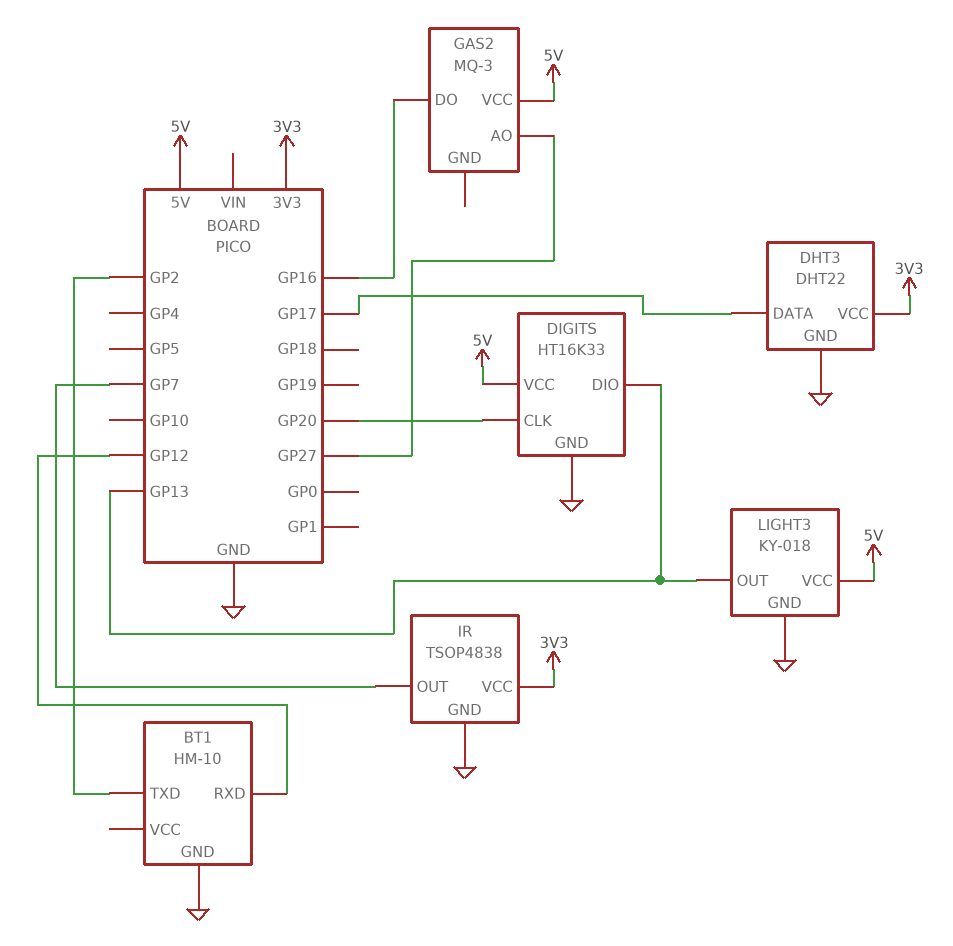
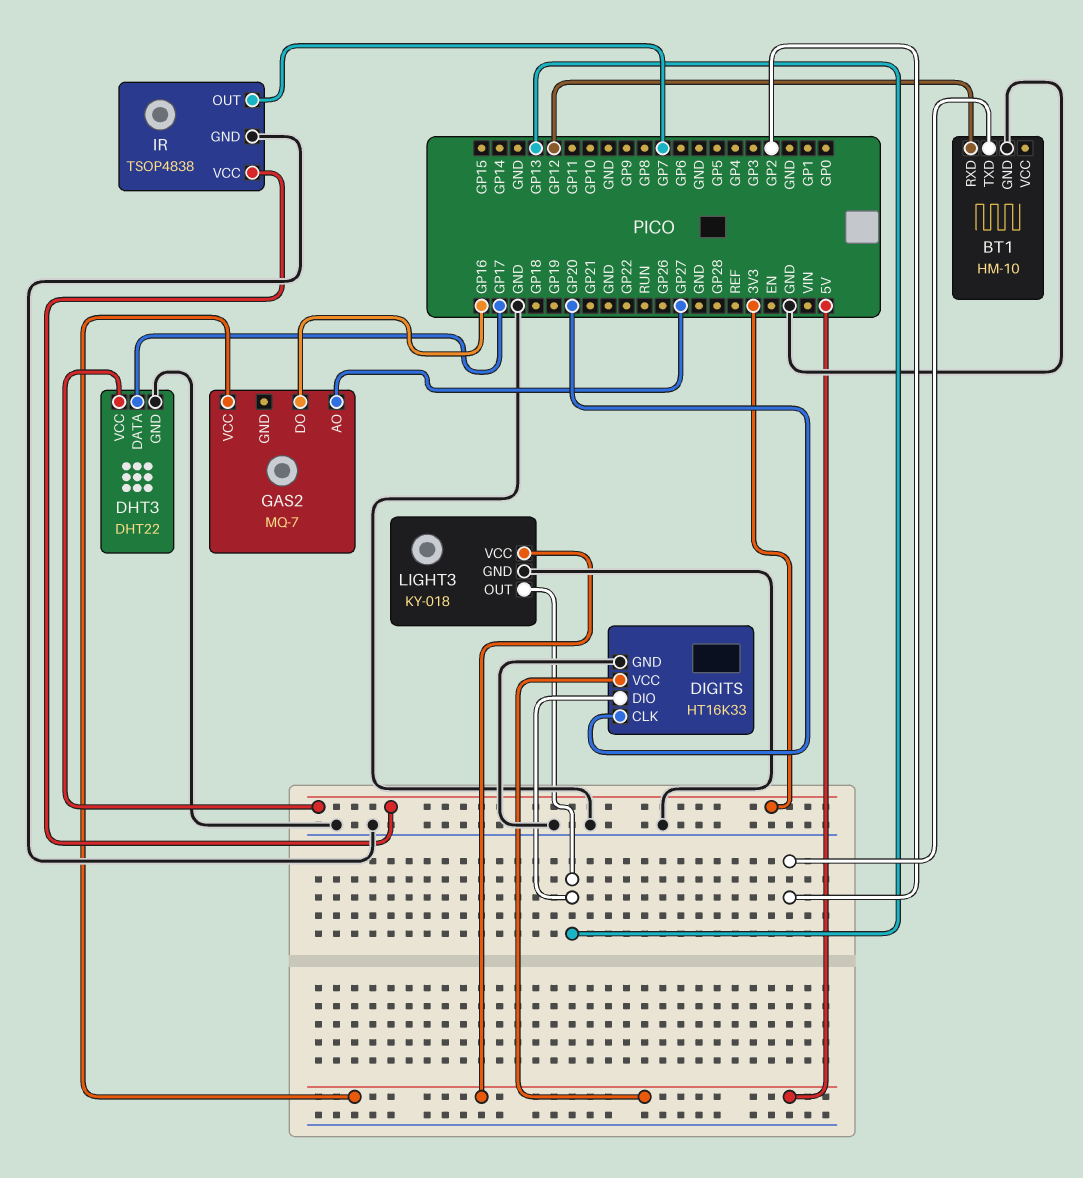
GAS2: MQ-3 -> MQ-7

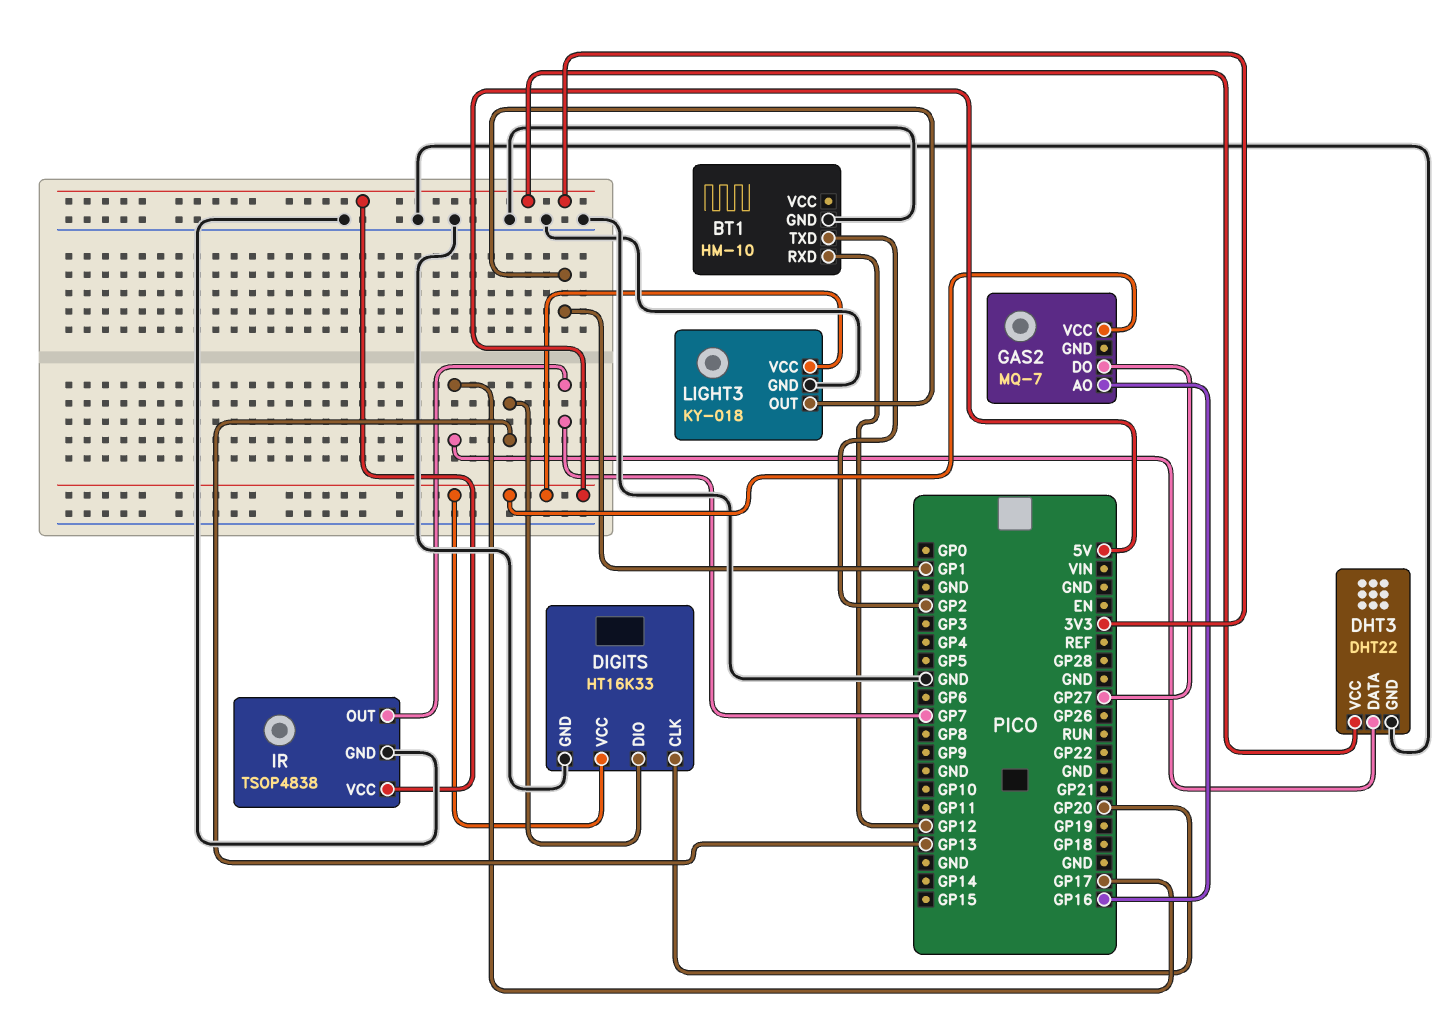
GAS2 pin AO: GP27 -> GP16
GAS2 pin DO: GP16 -> GP27
LIGHT3 pin OUT: GP13 -> GP1

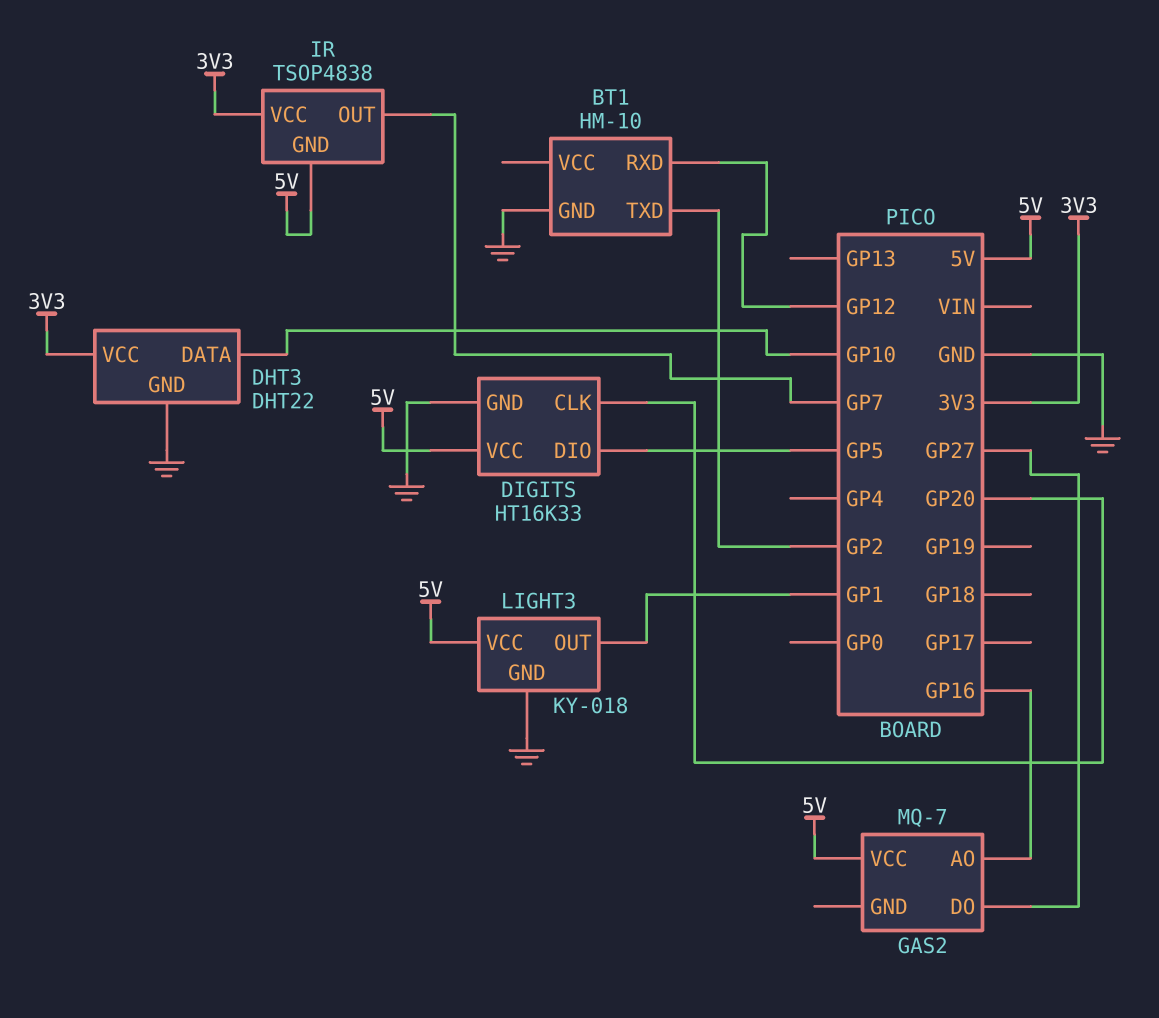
DHT3 pin DATA: GP17 -> GP10
DIGITS pin DIO: GP13 -> GP5
IR pin GND: GND -> 5V

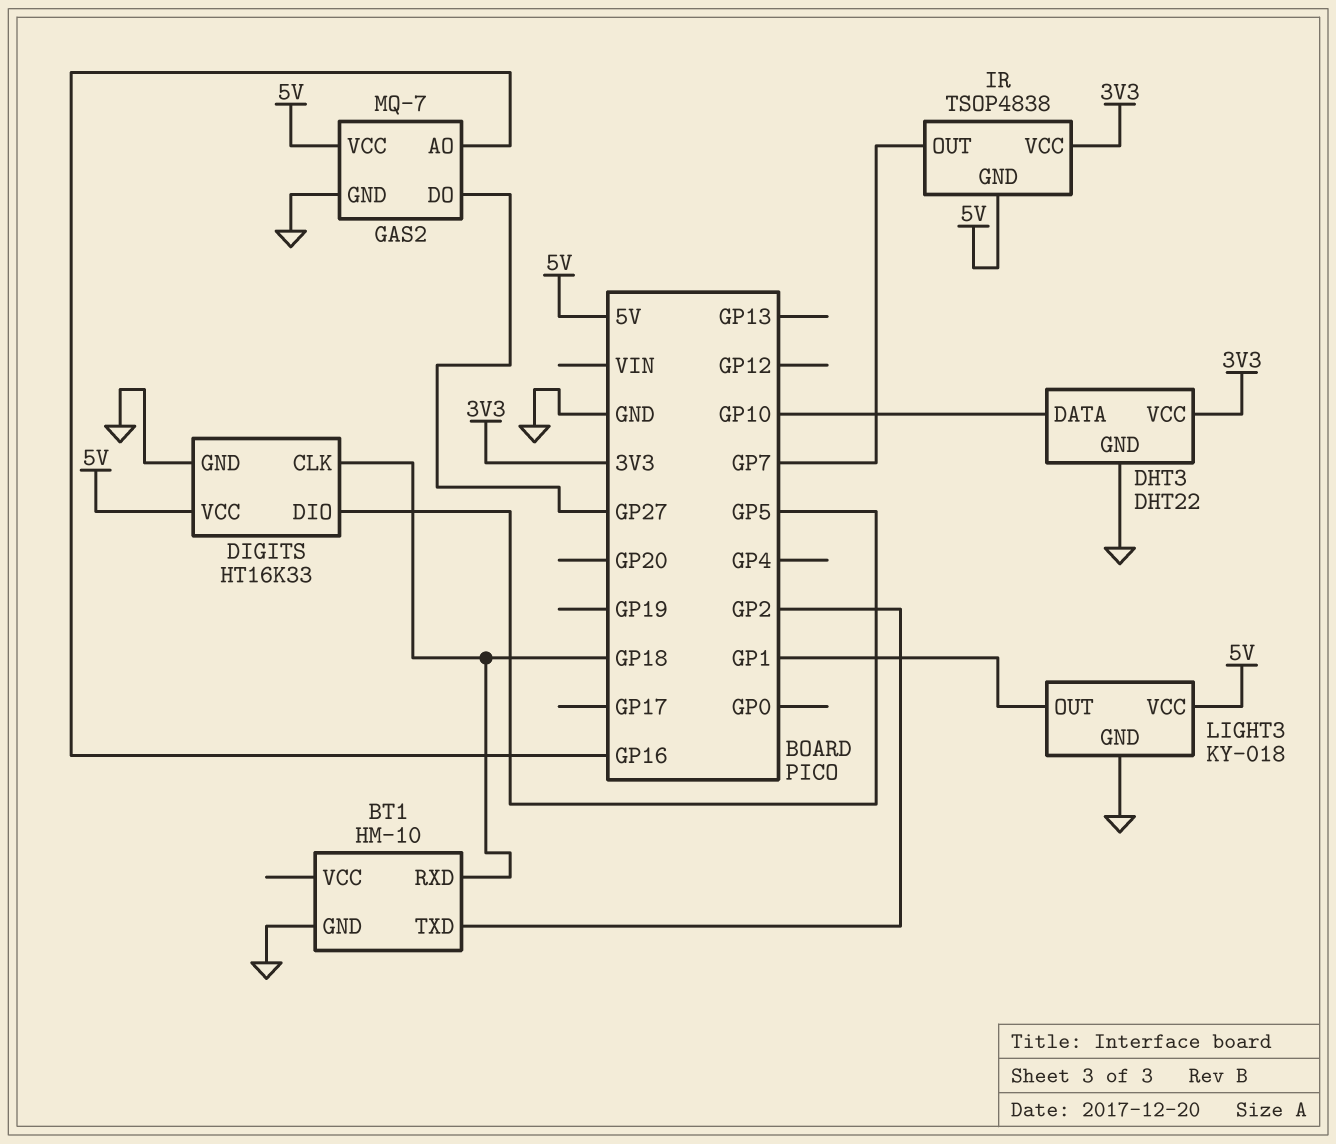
BT1 pin RXD: GP12 -> GP18
DIGITS pin CLK: GP20 -> GP18
GAS2 pin GND: none -> GND

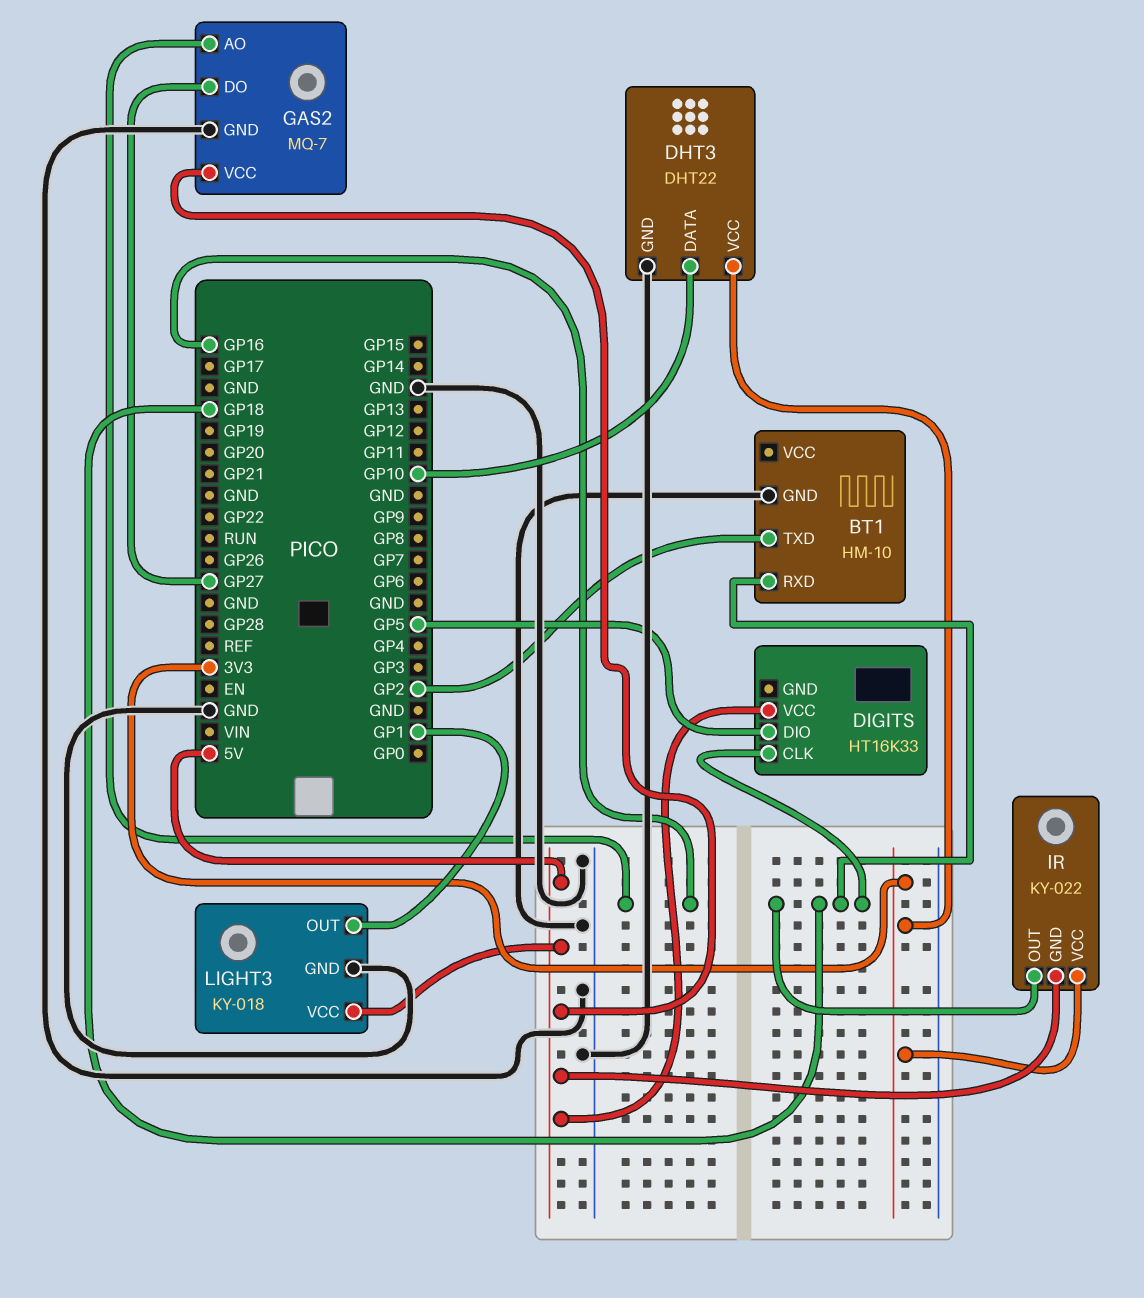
DIGITS pin GND: GND -> none
IR: TSOP4838 -> KY-022
IR pin OUT: GP7 -> GP18

